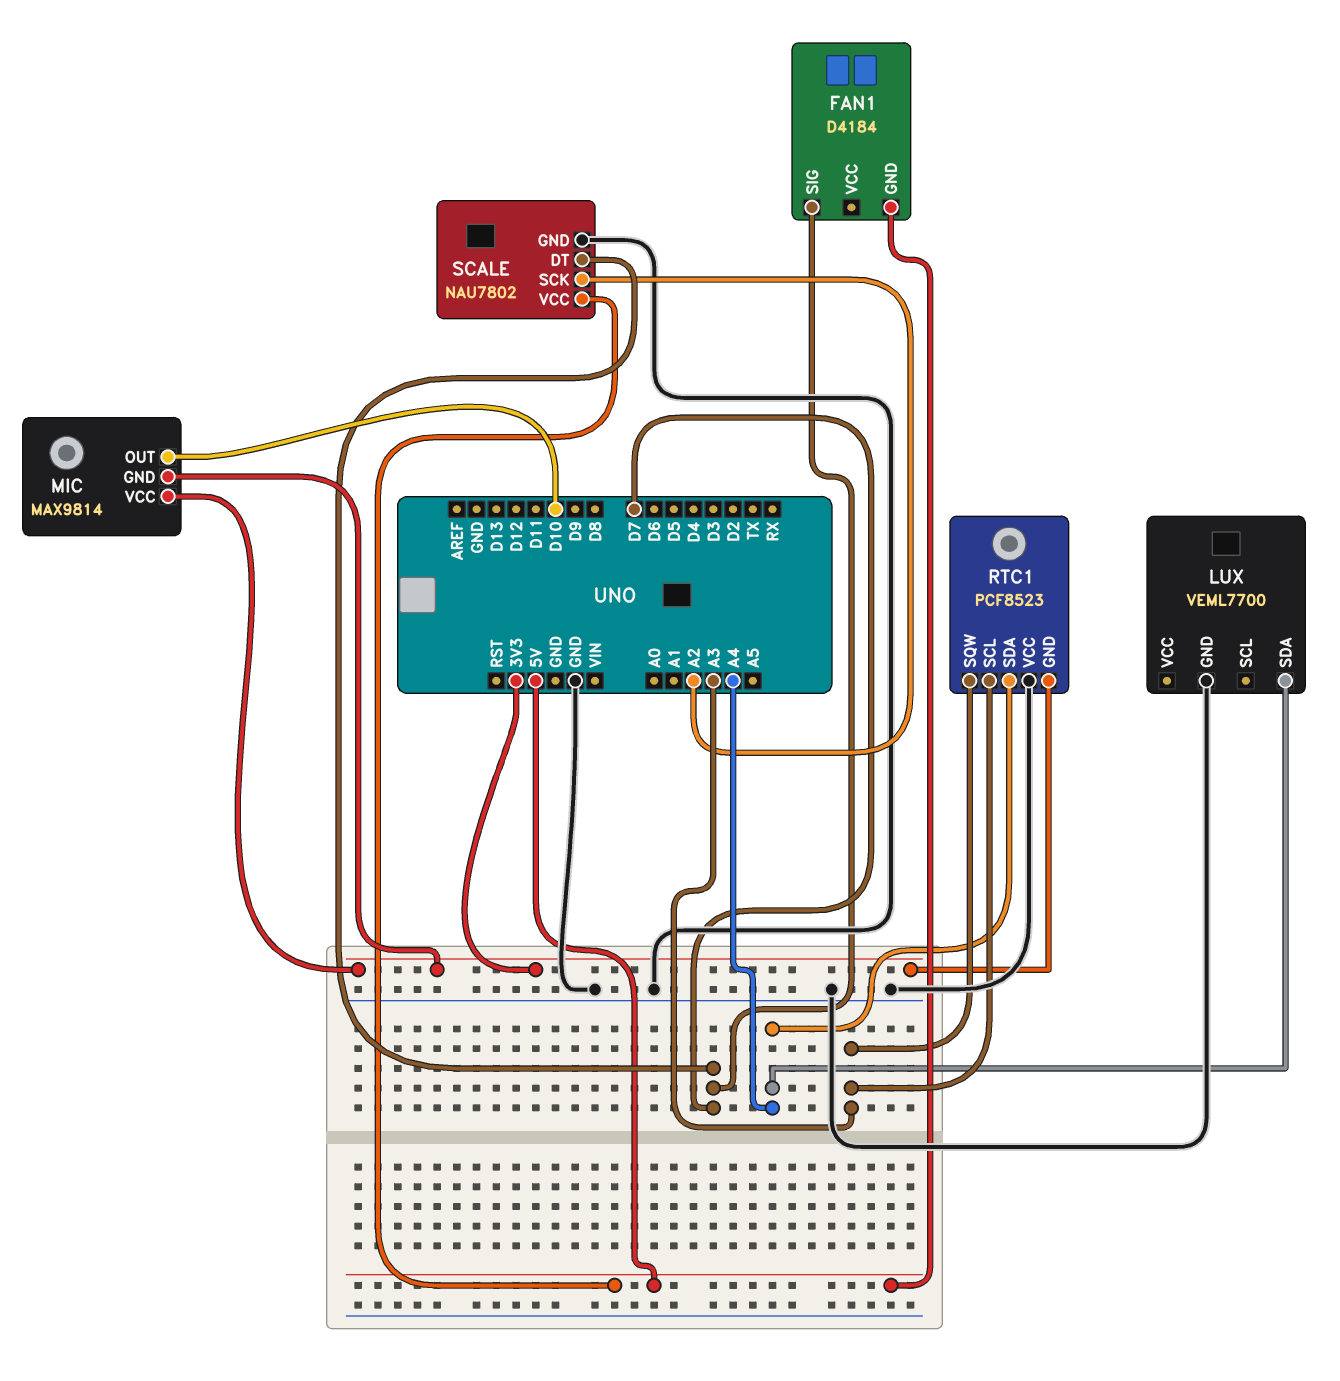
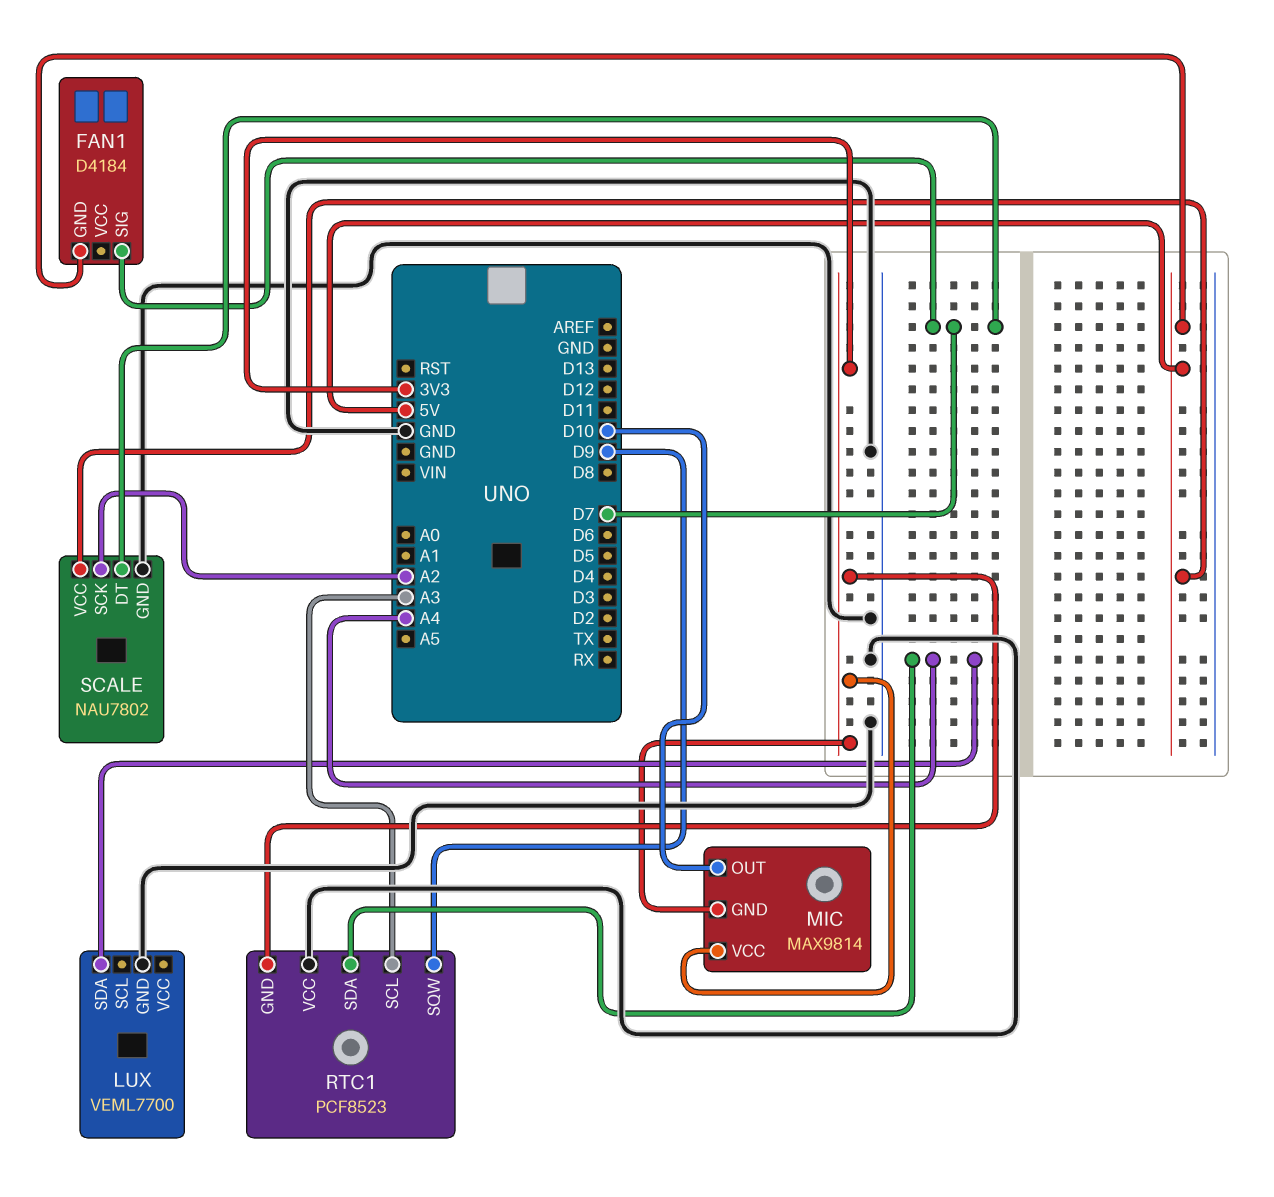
RTC1 pin SQW: A3 -> D9

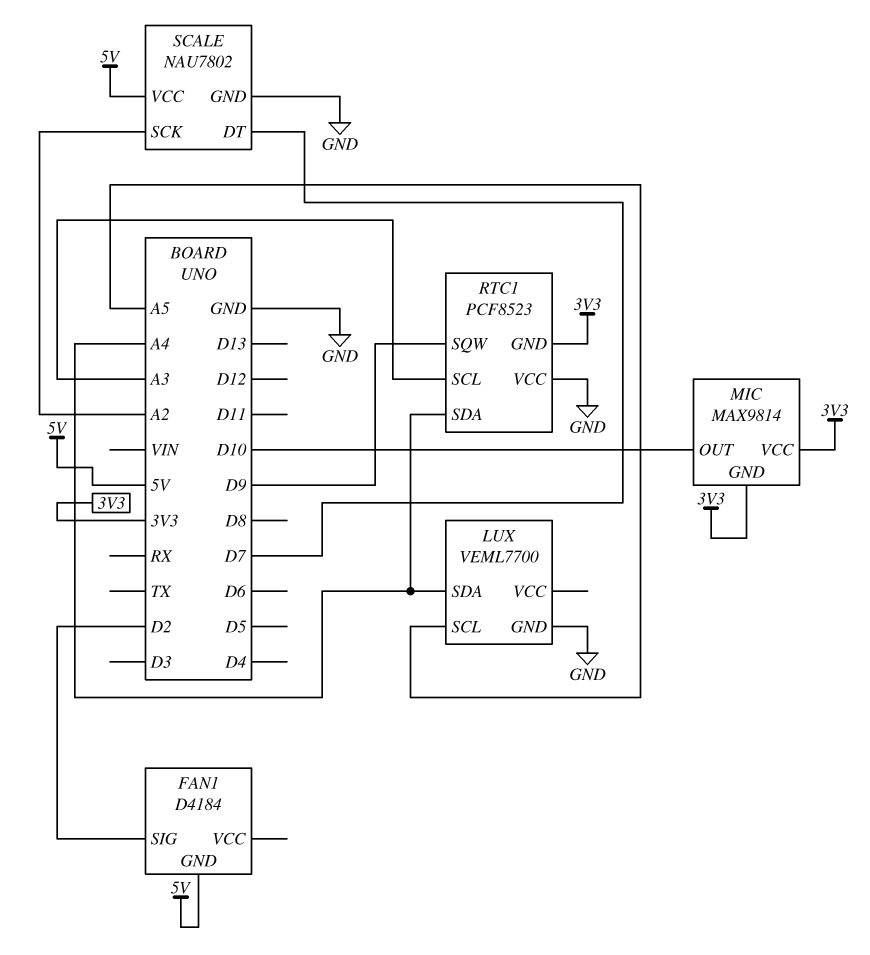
FAN1 pin SIG: D7 -> D2
LUX pin SCL: none -> A5

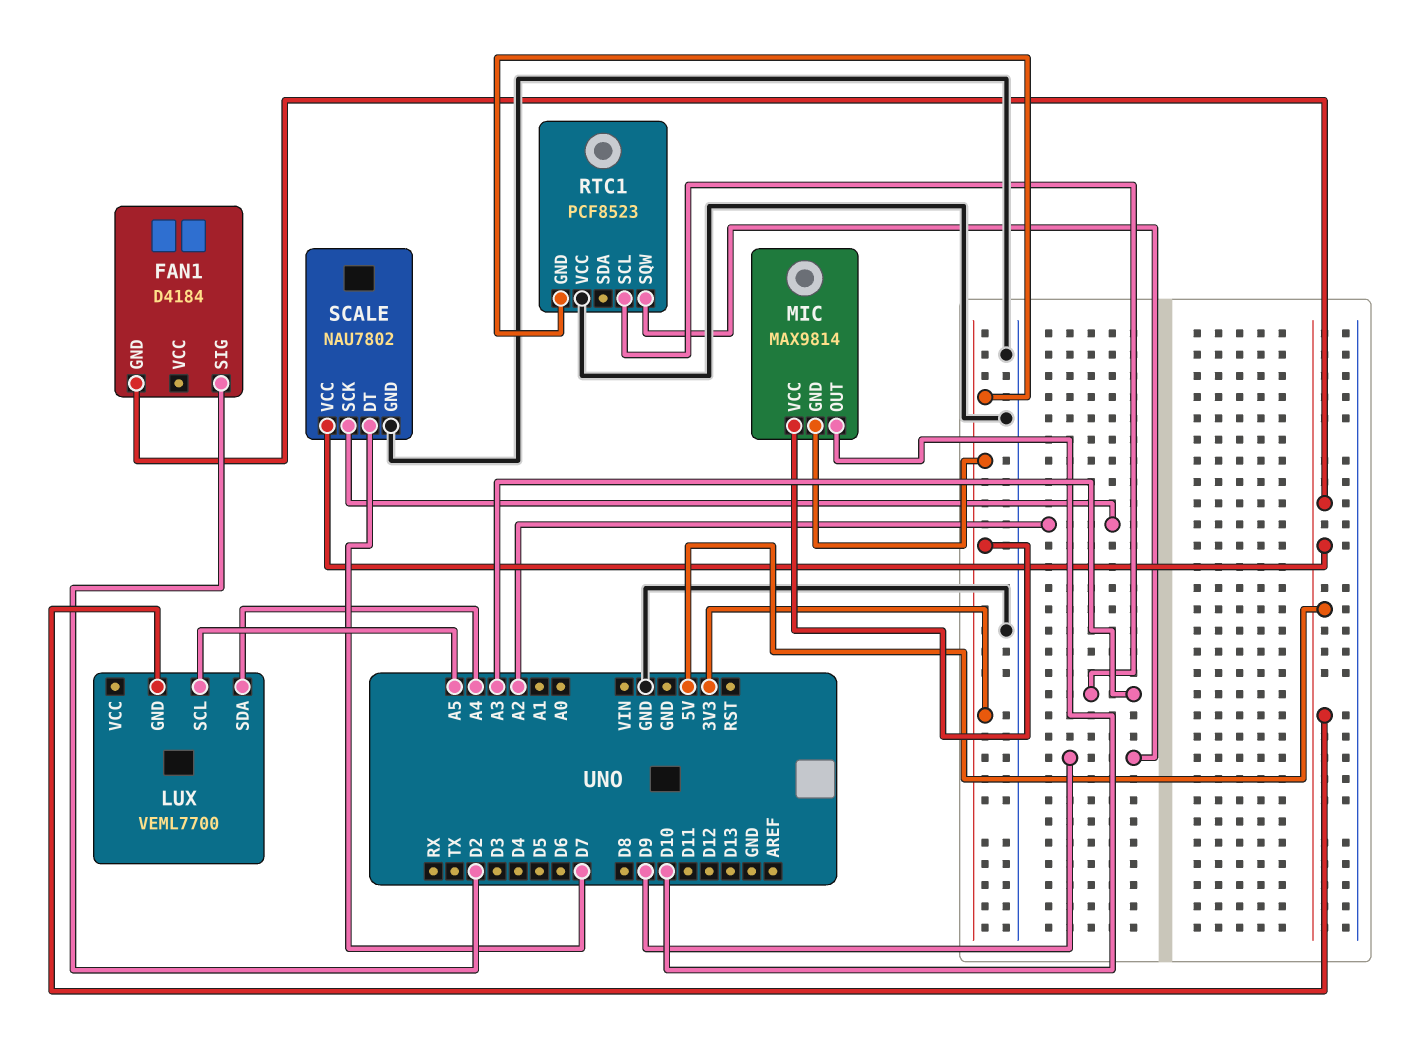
LUX pin GND: GND -> 5V
RTC1 pin SDA: A4 -> none

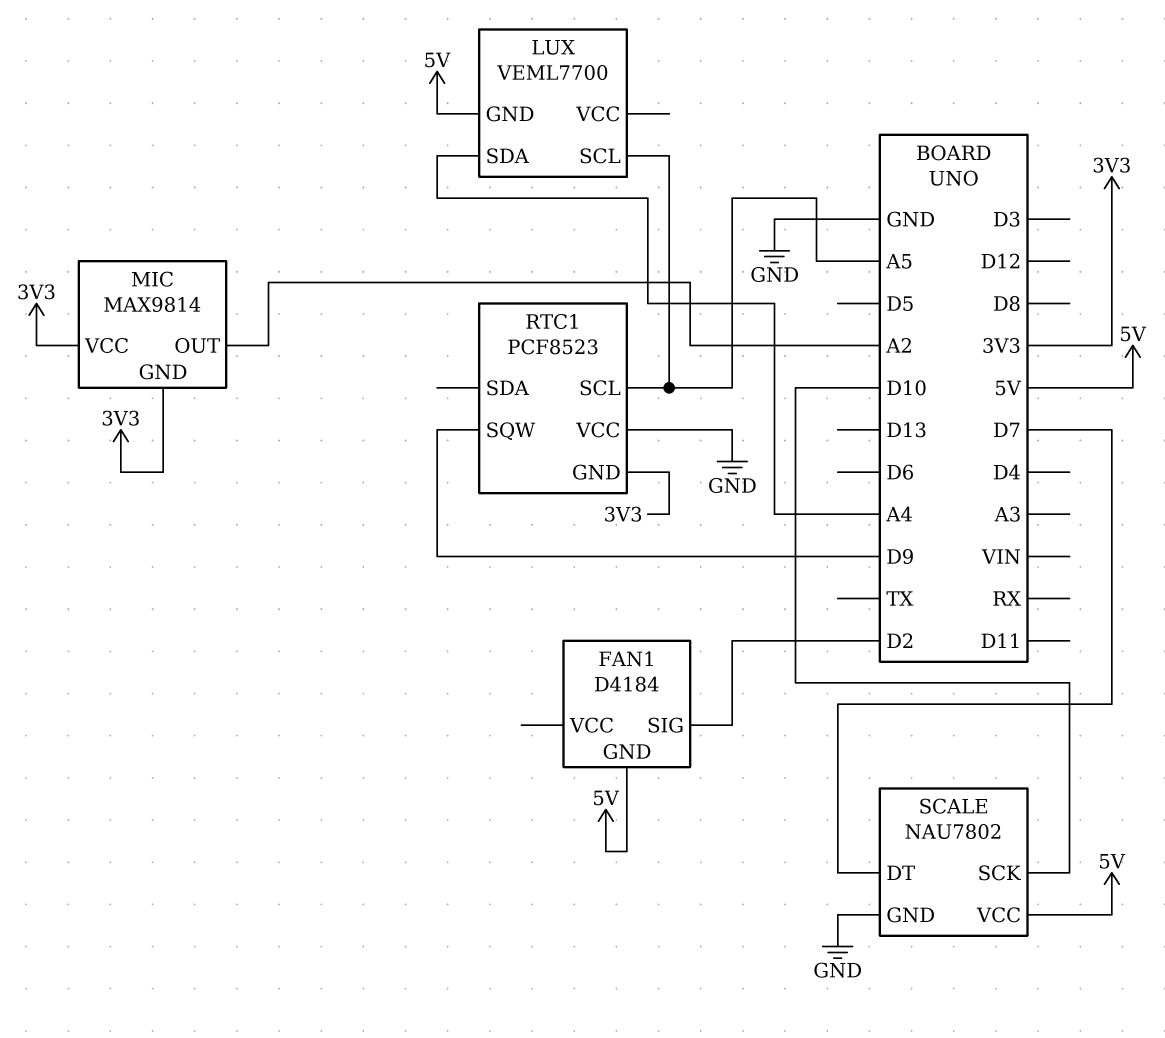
MIC pin OUT: D10 -> A2
RTC1 pin SCL: A3 -> A5
SCALE pin SCK: A2 -> D10

